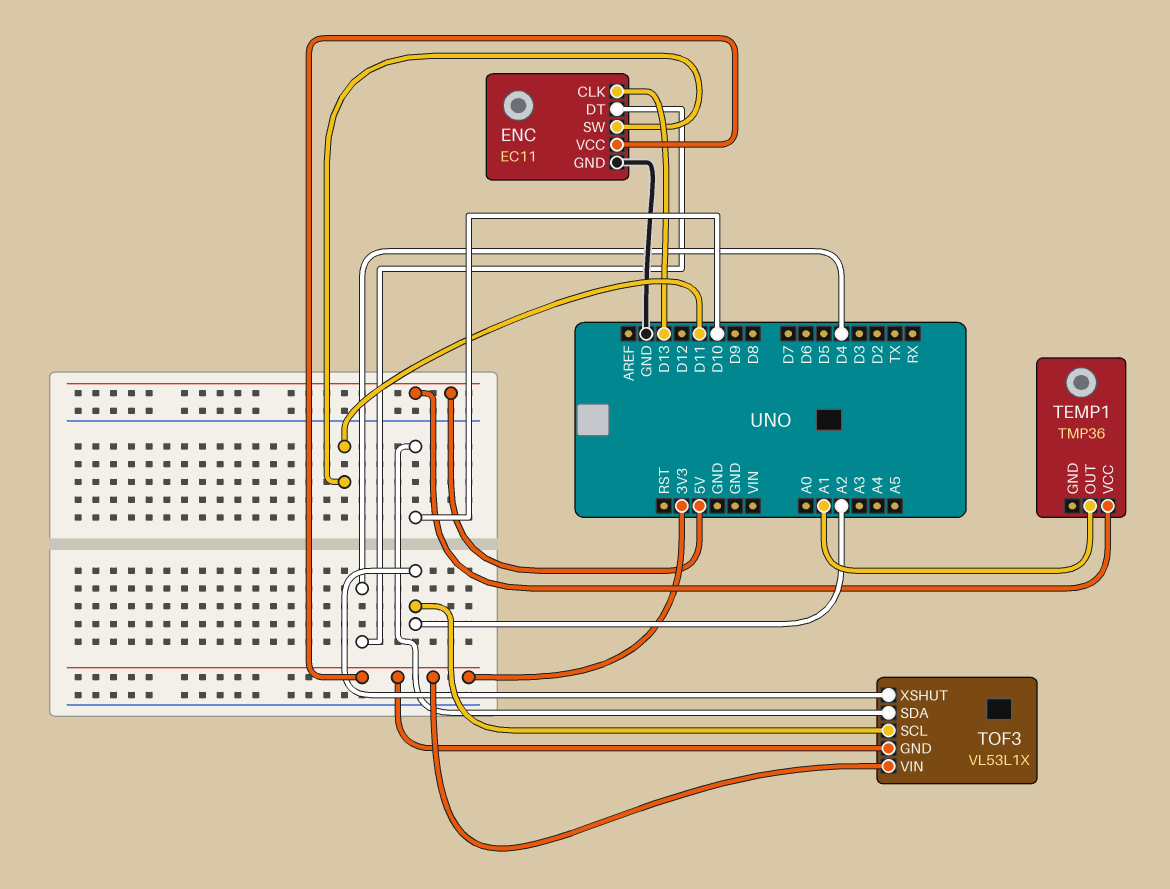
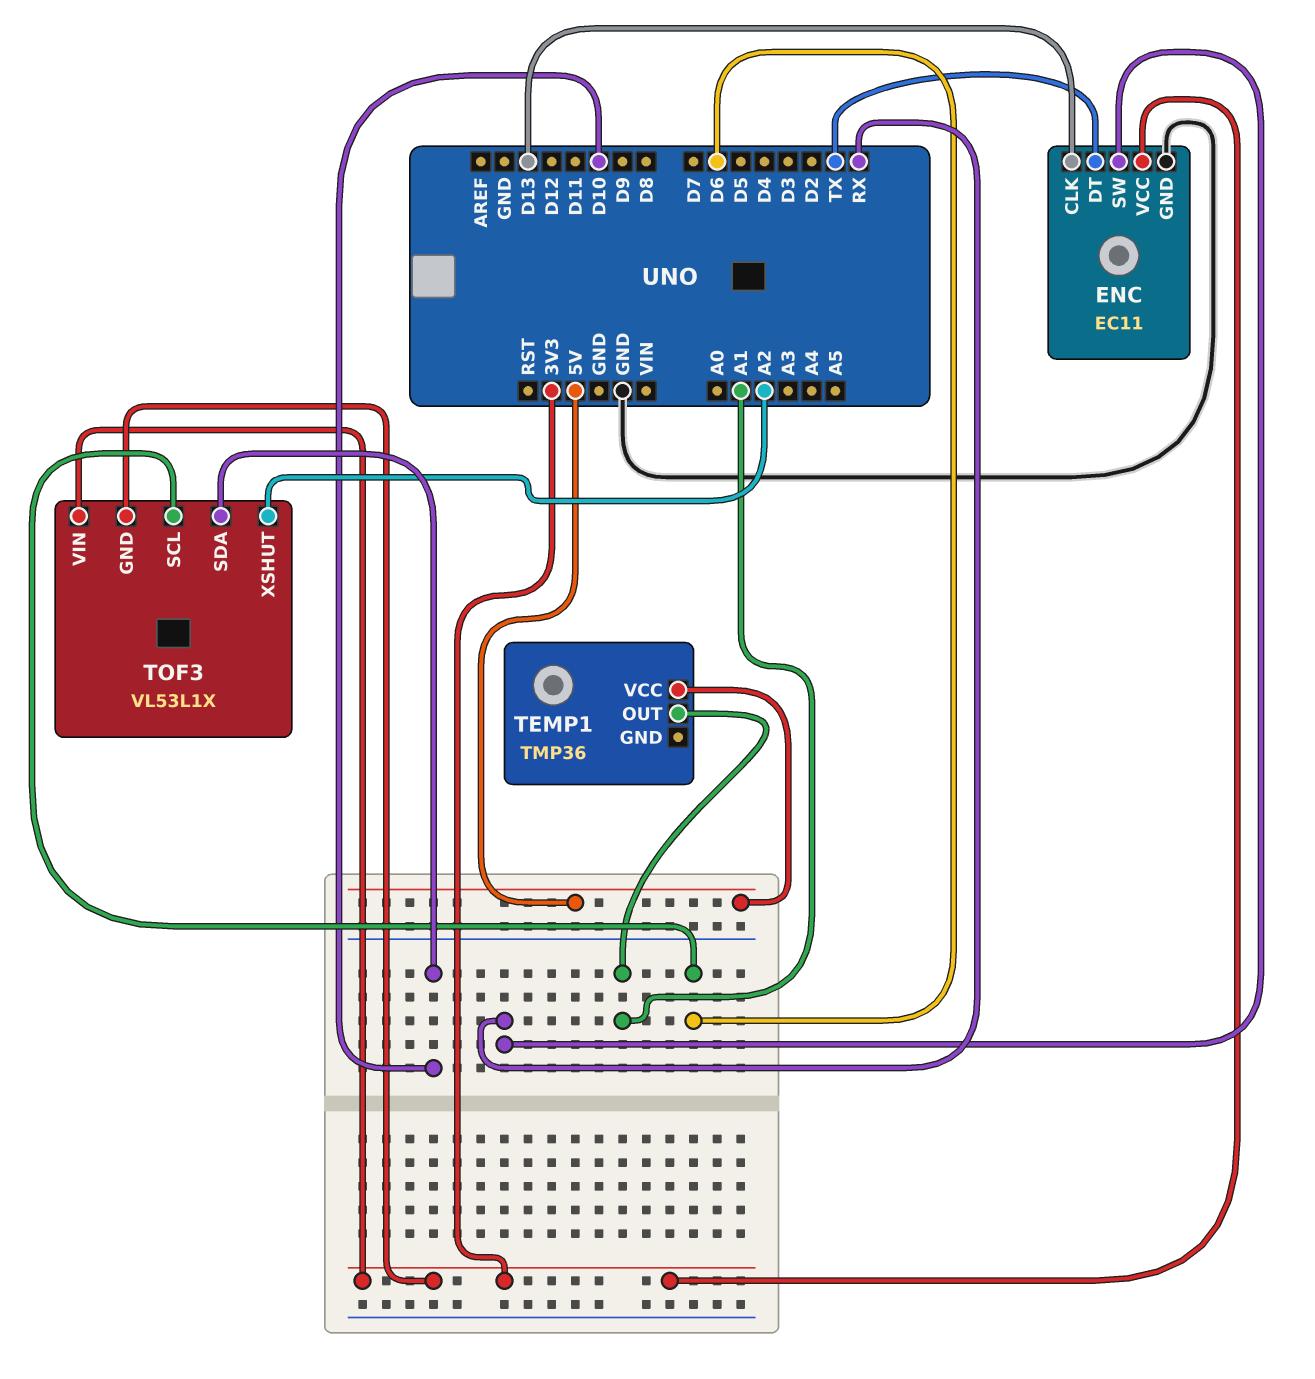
ENC pin DT: D4 -> TX
ENC pin SW: D11 -> RX
TOF3 pin SCL: A2 -> D6

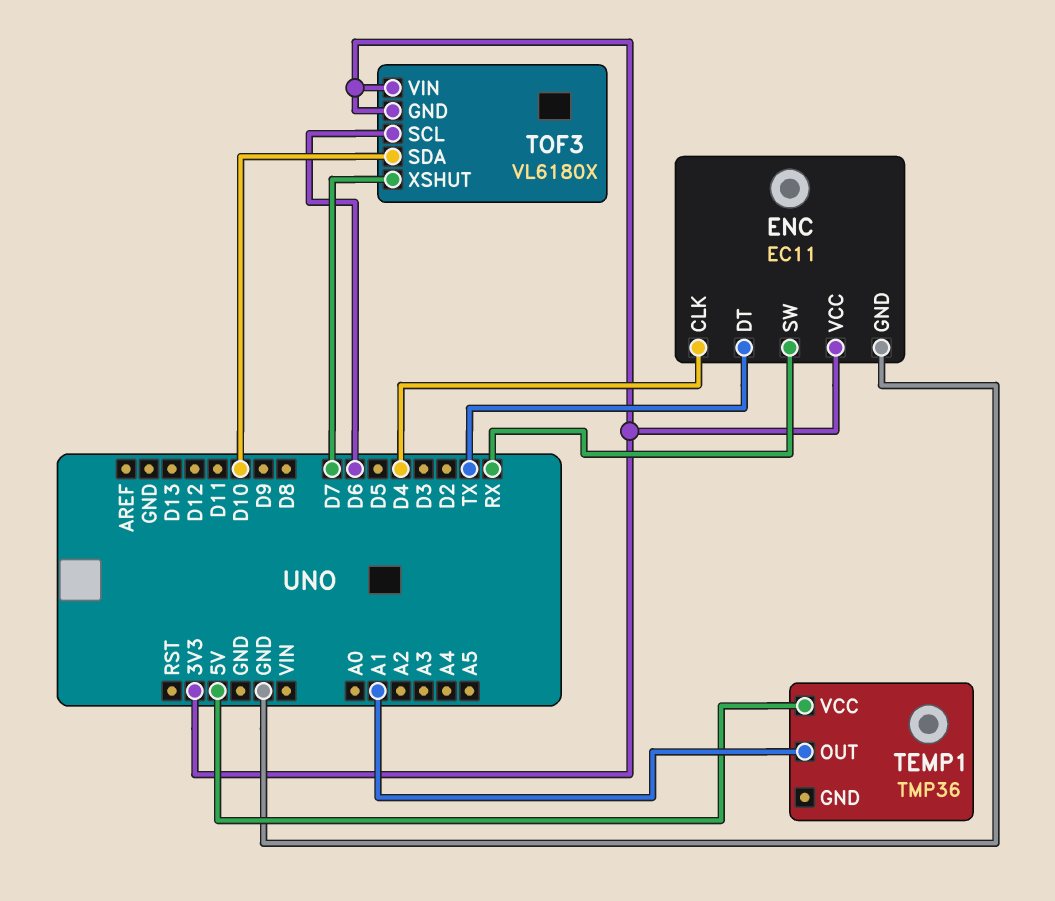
ENC pin CLK: D13 -> D4
TOF3: VL53L1X -> VL6180X
TOF3 pin XSHUT: A2 -> D7

